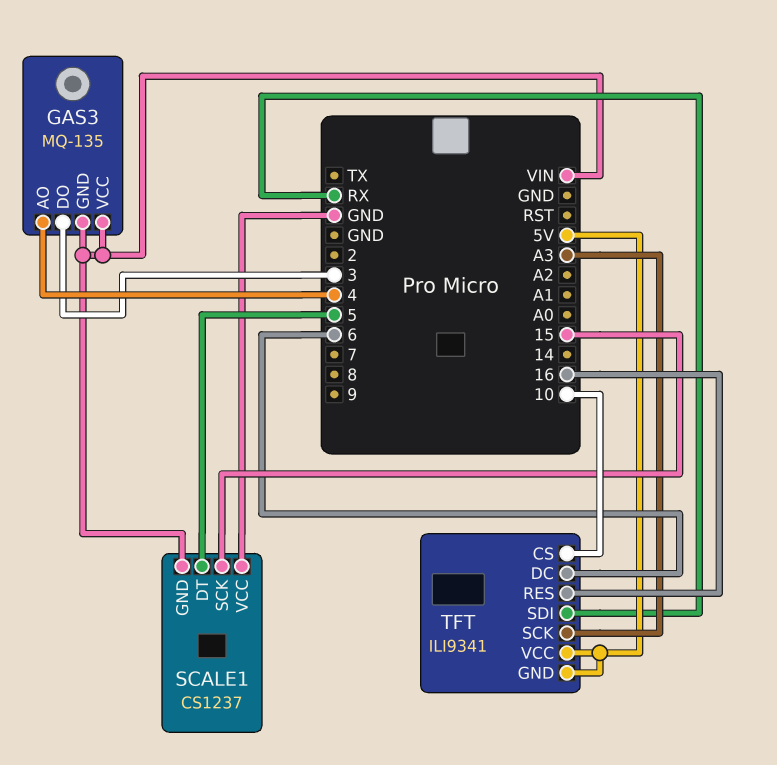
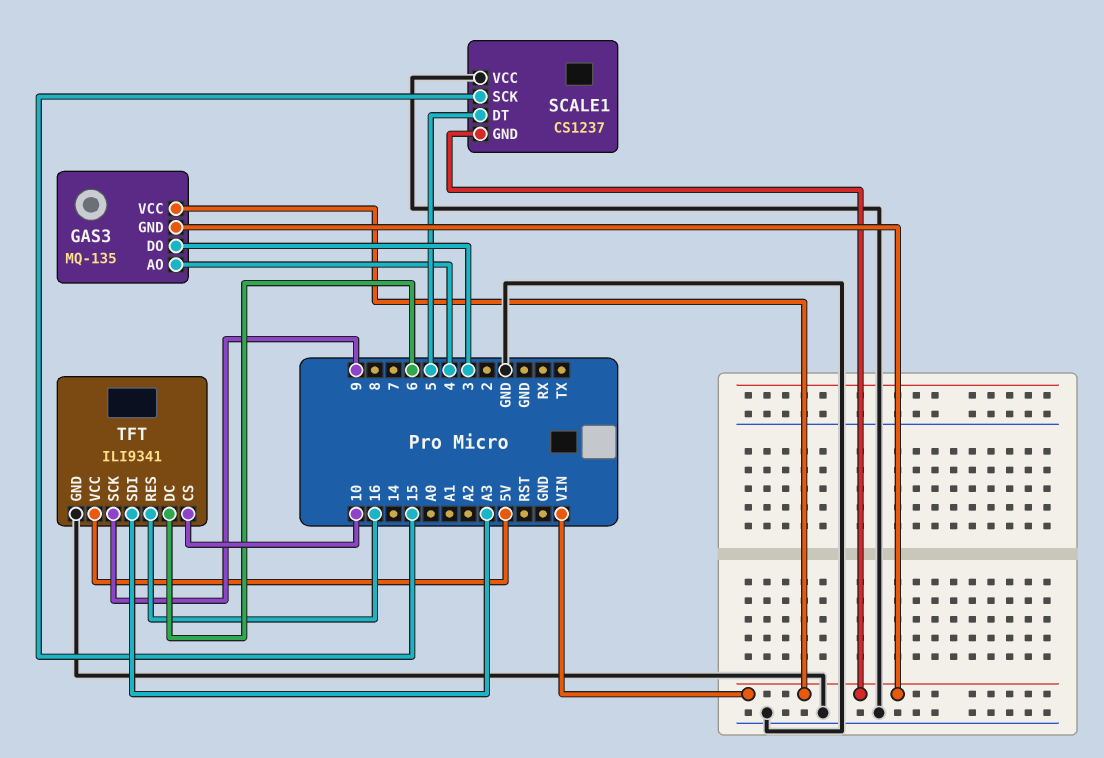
TFT pin GND: 5V -> GND
TFT pin SCK: A3 -> 9
TFT pin SDI: RX -> A3

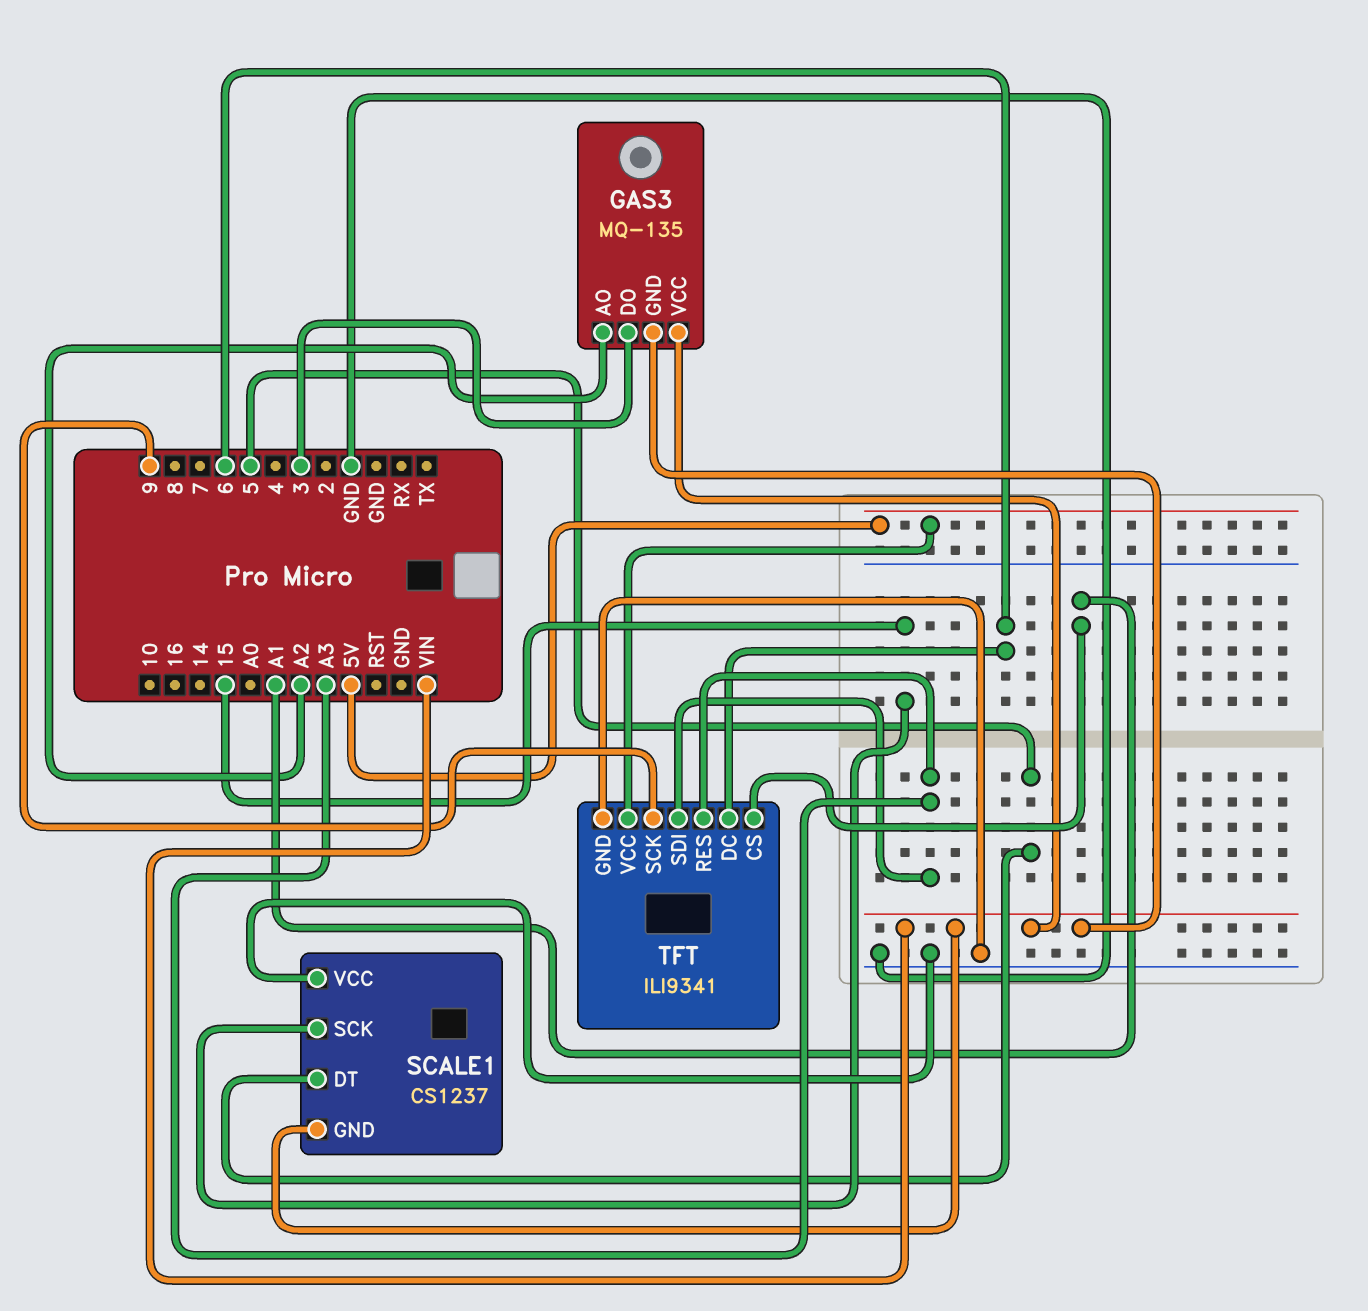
GAS3 pin AO: 4 -> A2
TFT pin CS: 10 -> A1
TFT pin RES: 16 -> A3

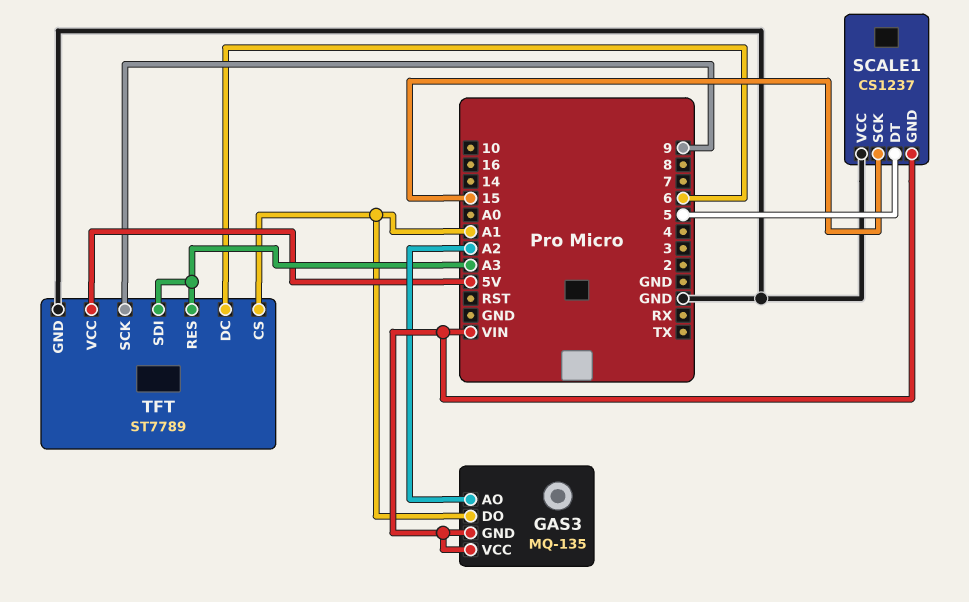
GAS3 pin DO: 3 -> A1
TFT: ILI9341 -> ST7789

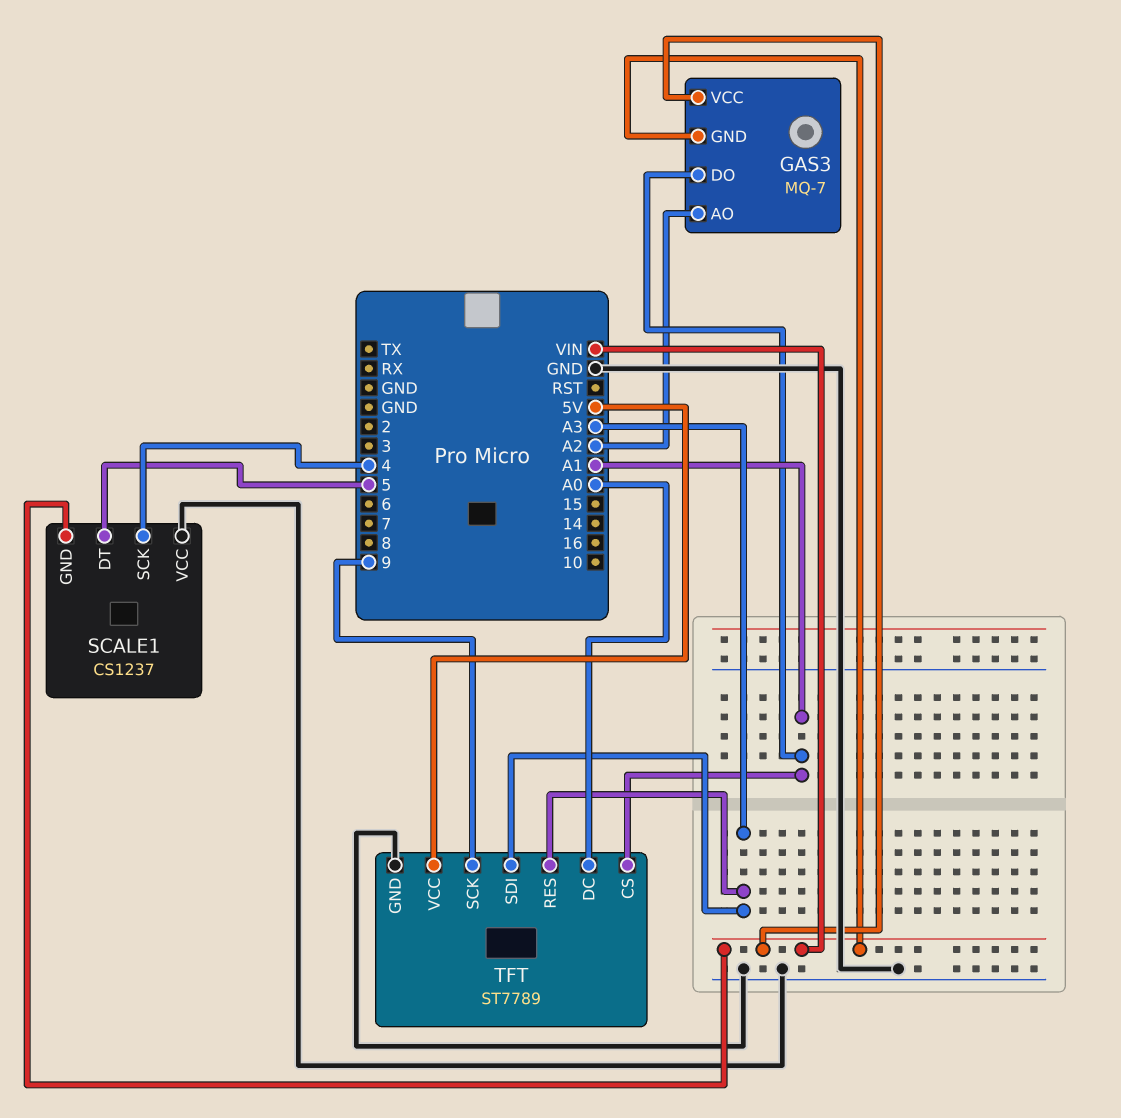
GAS3: MQ-135 -> MQ-7
SCALE1 pin SCK: 15 -> 4
TFT pin DC: 6 -> A0

